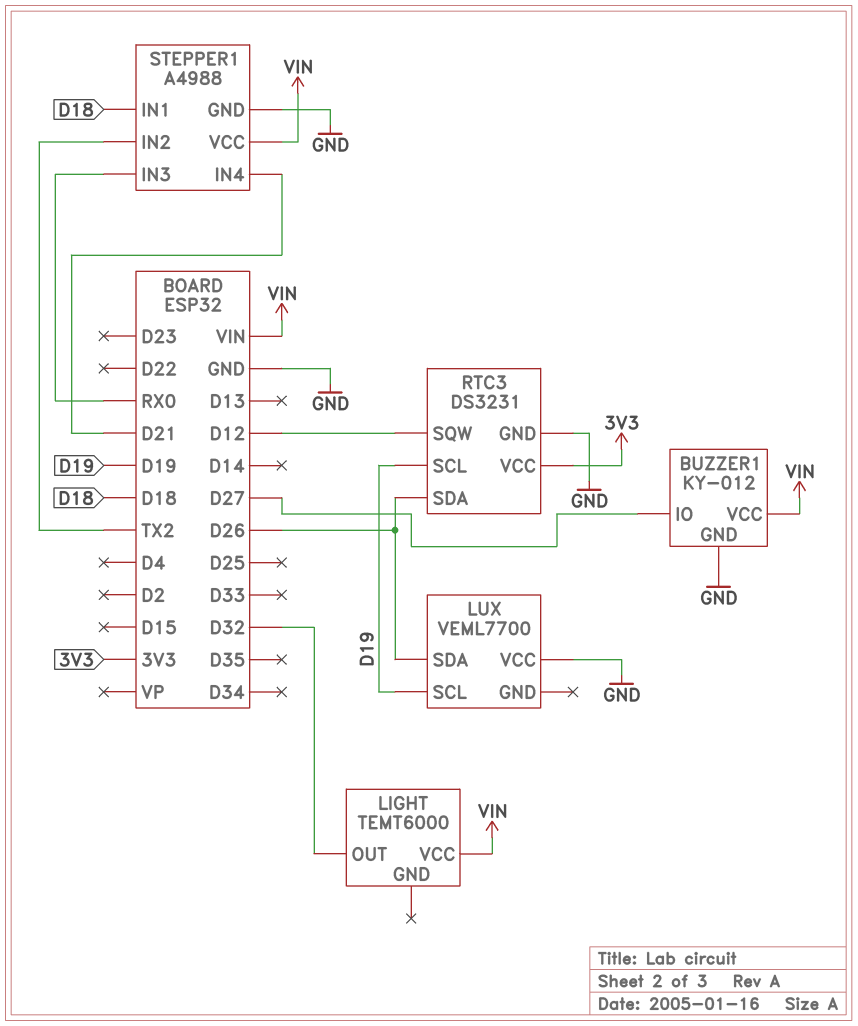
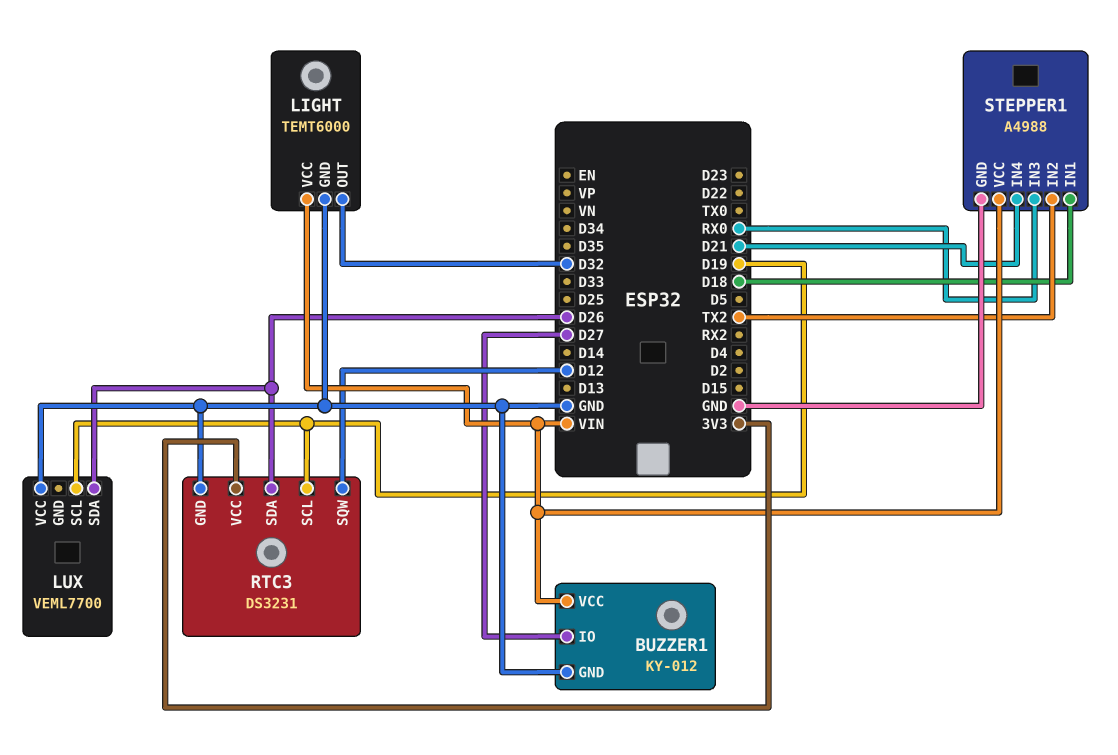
LIGHT pin GND: none -> GND

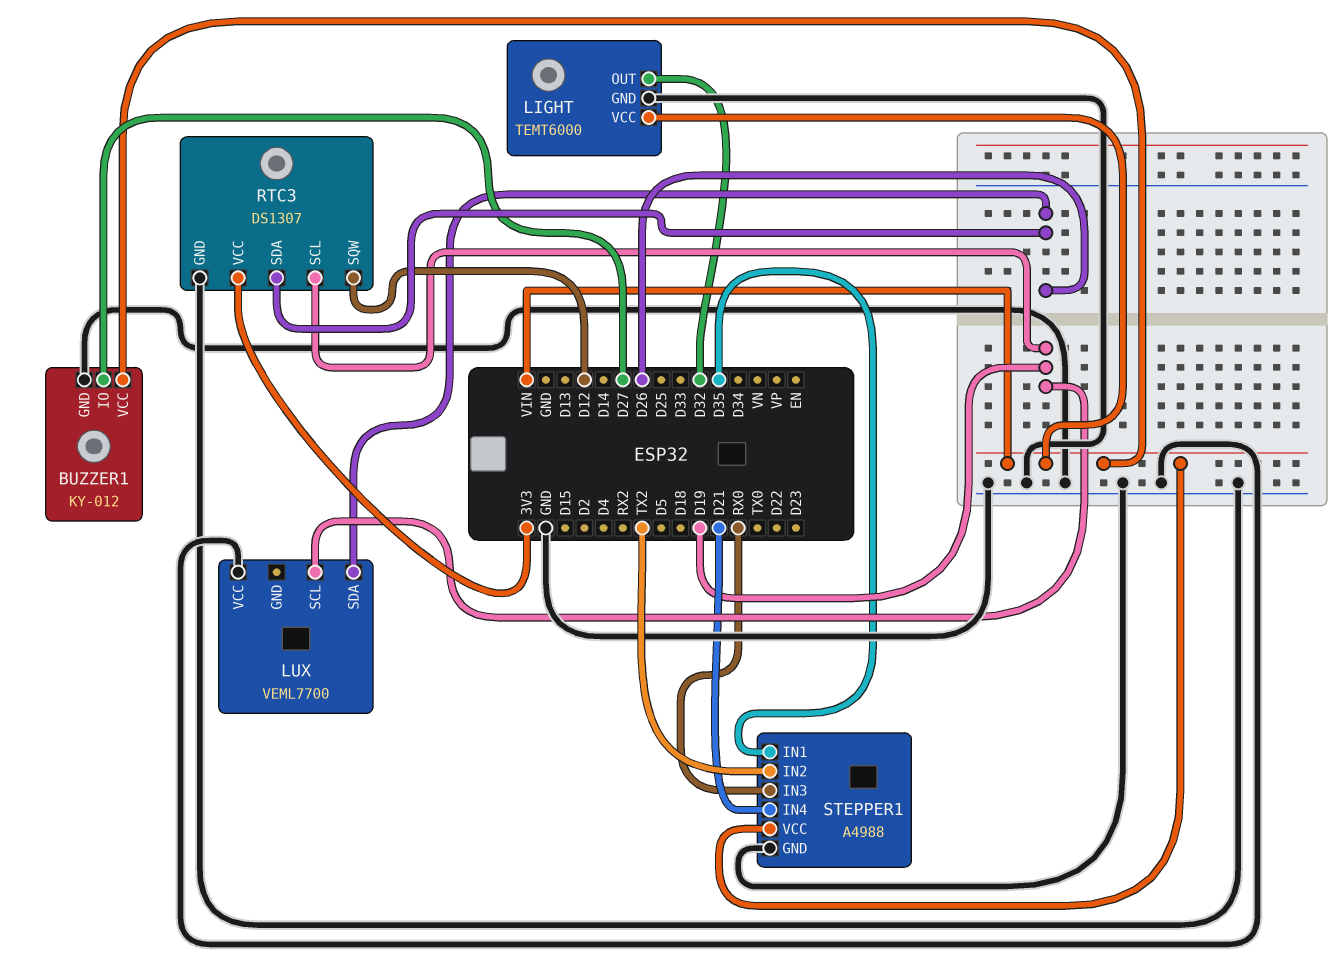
RTC3: DS3231 -> DS1307
STEPPER1 pin IN1: D18 -> D35

